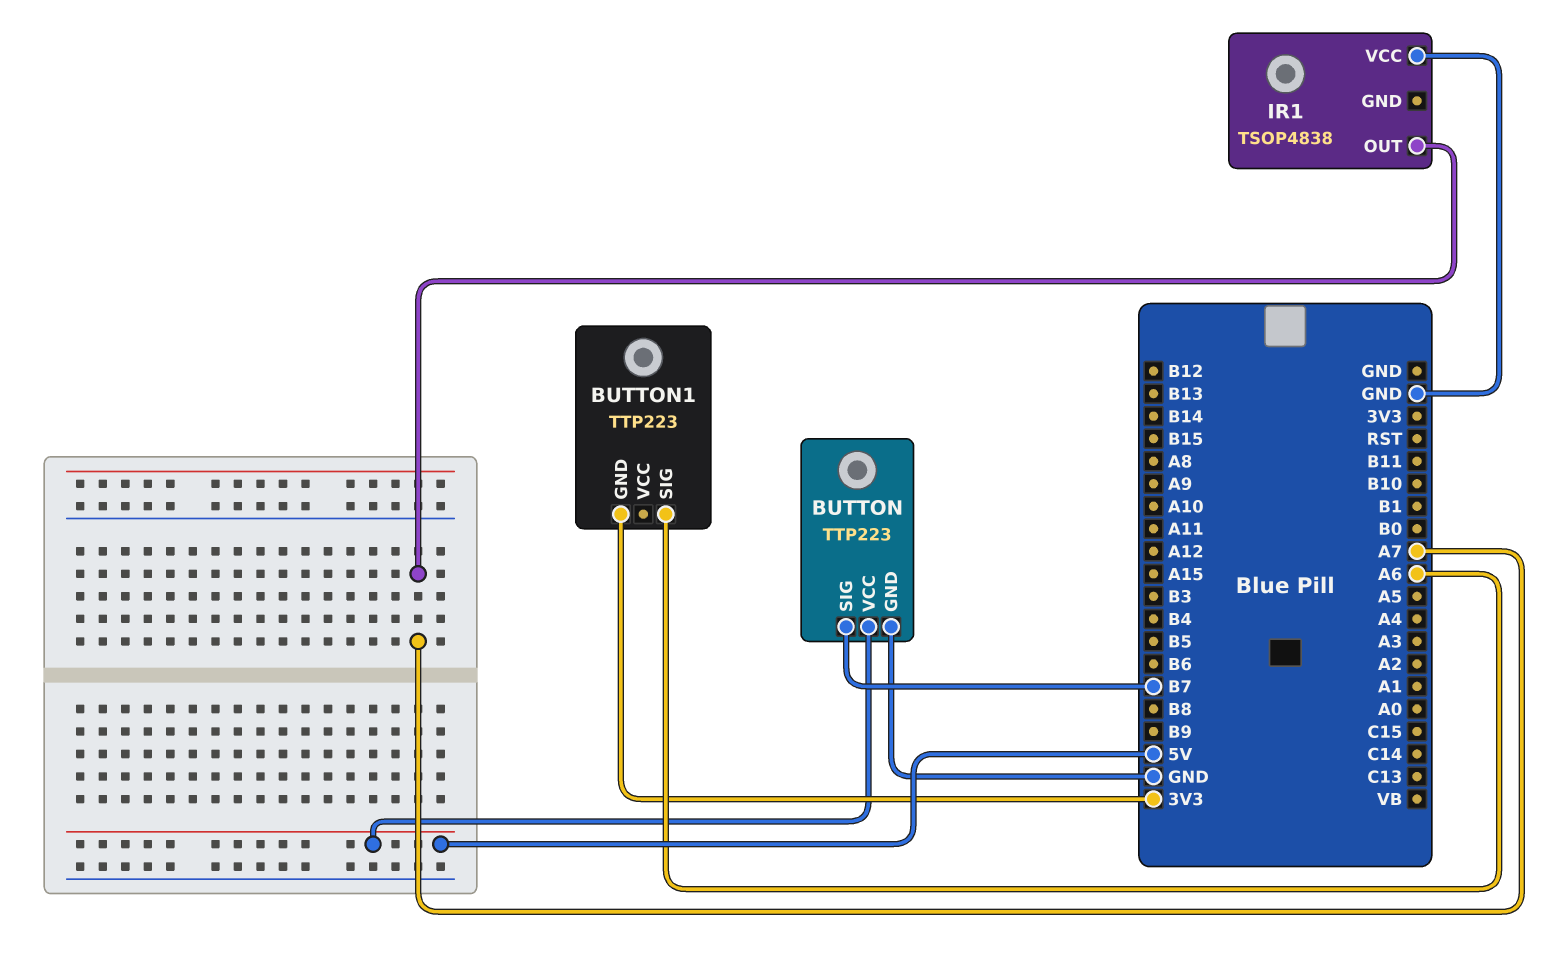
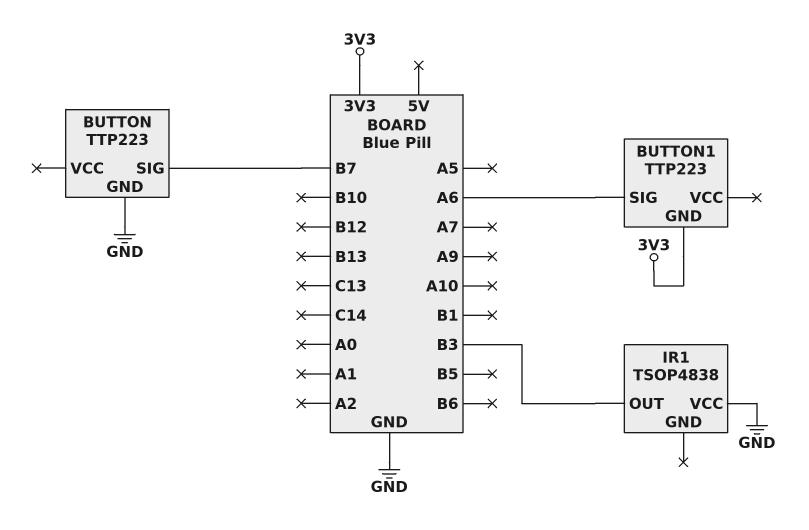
BUTTON pin VCC: 5V -> none
IR1 pin OUT: A7 -> B3

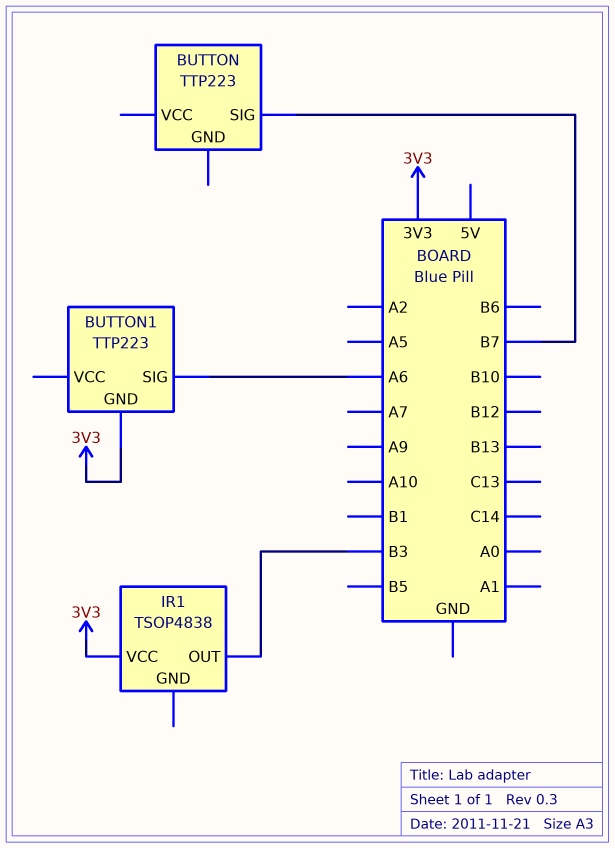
BUTTON pin GND: GND -> none
IR1 pin VCC: GND -> 3V3

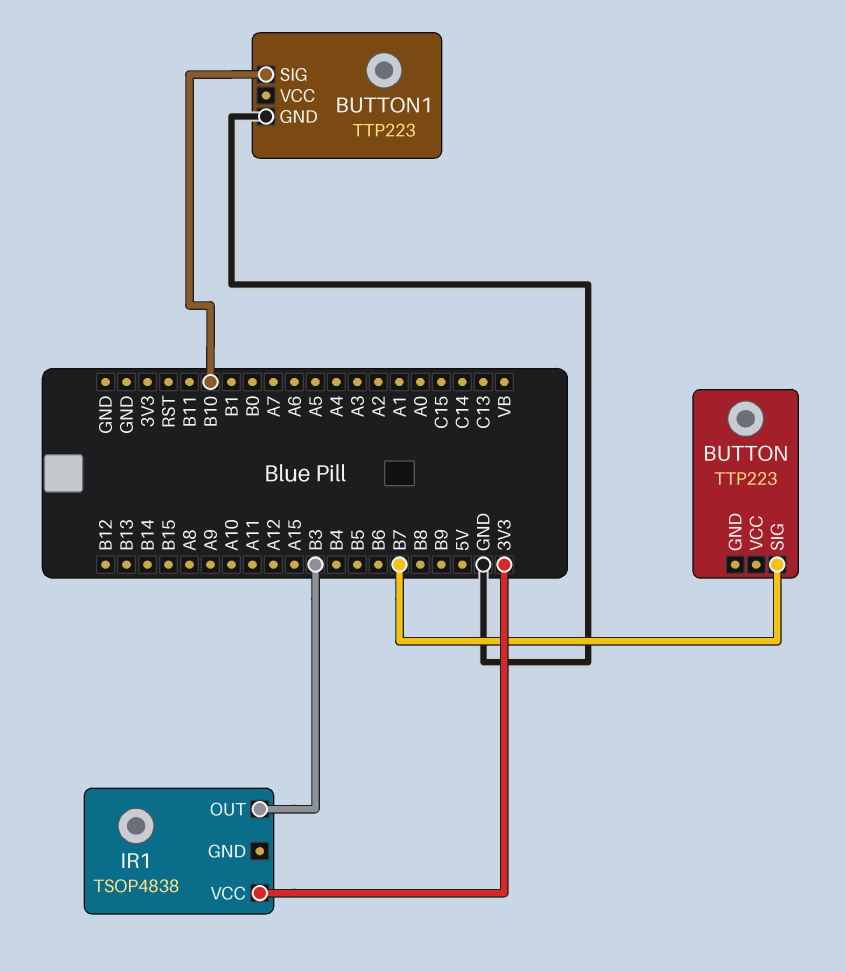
BUTTON1 pin GND: 3V3 -> GND
BUTTON1 pin SIG: A6 -> B10

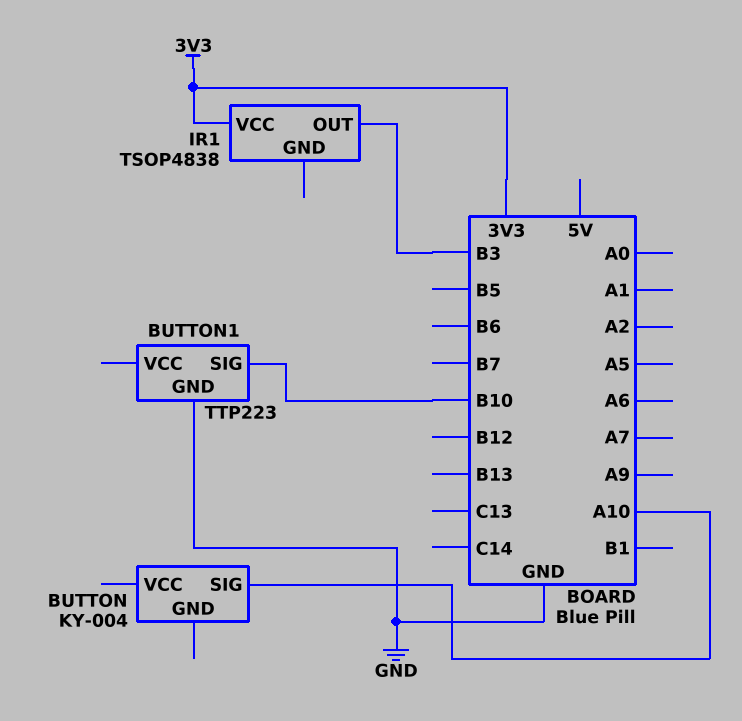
BUTTON: TTP223 -> KY-004
BUTTON pin SIG: B7 -> A10

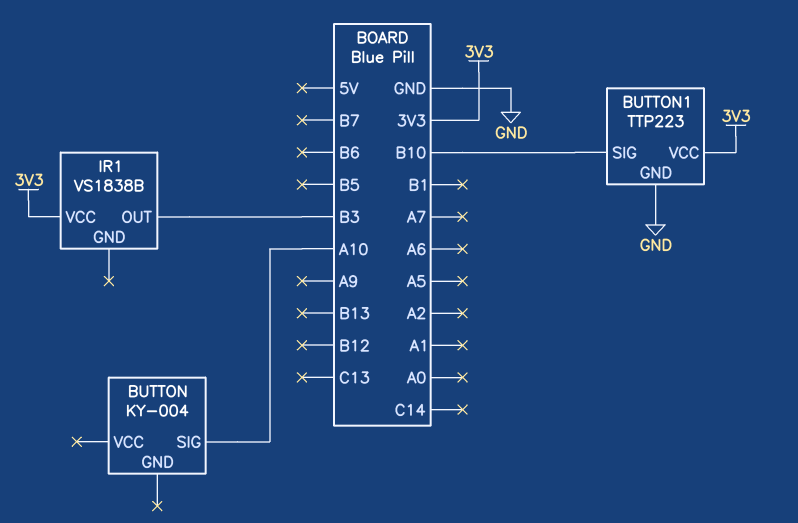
BUTTON1 pin VCC: none -> 3V3
IR1: TSOP4838 -> VS1838B

